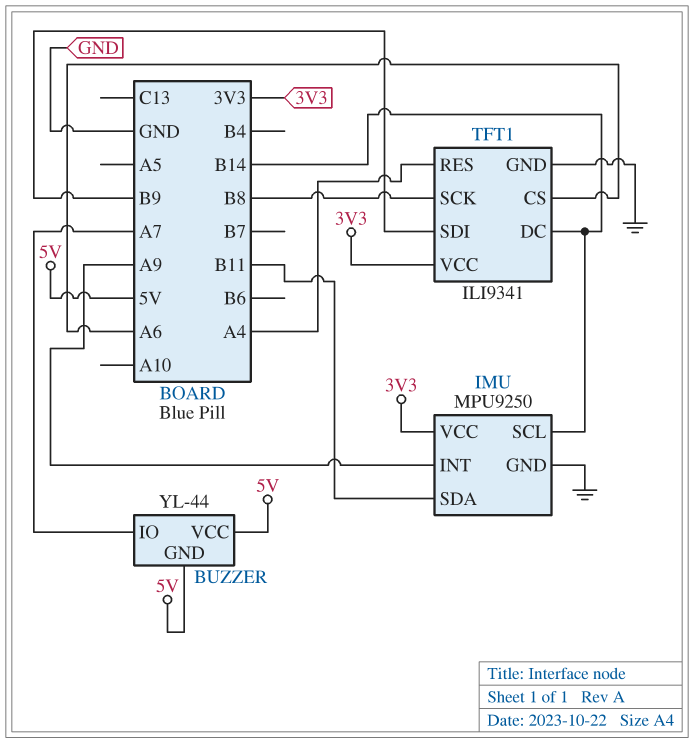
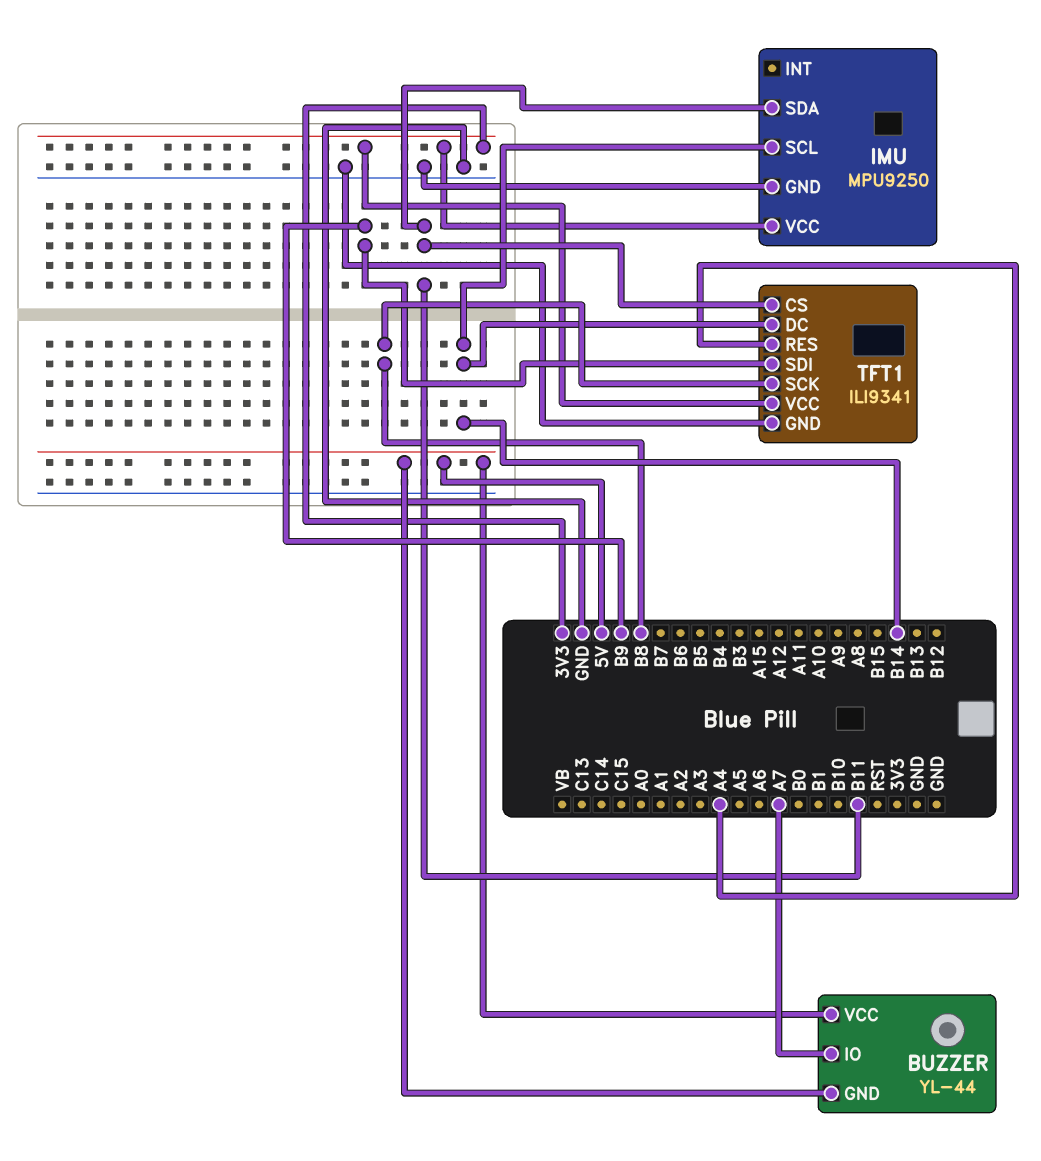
IMU pin INT: A9 -> none
TFT1 pin CS: A6 -> B11

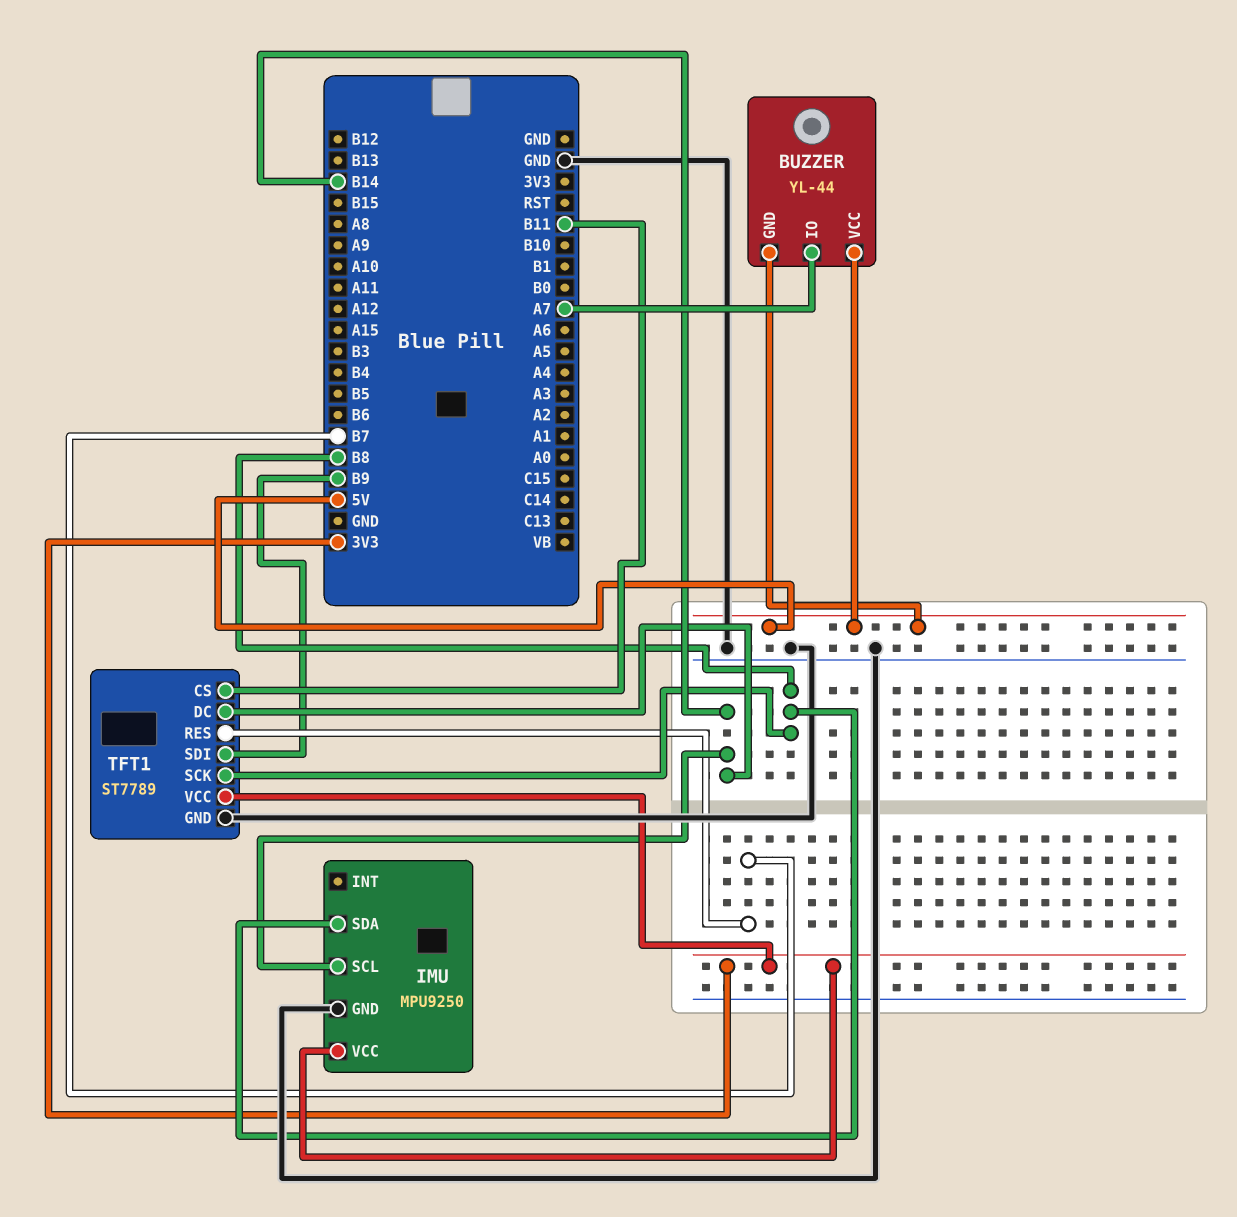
IMU pin SDA: B11 -> B8
TFT1: ILI9341 -> ST7789
TFT1 pin RES: A4 -> B7

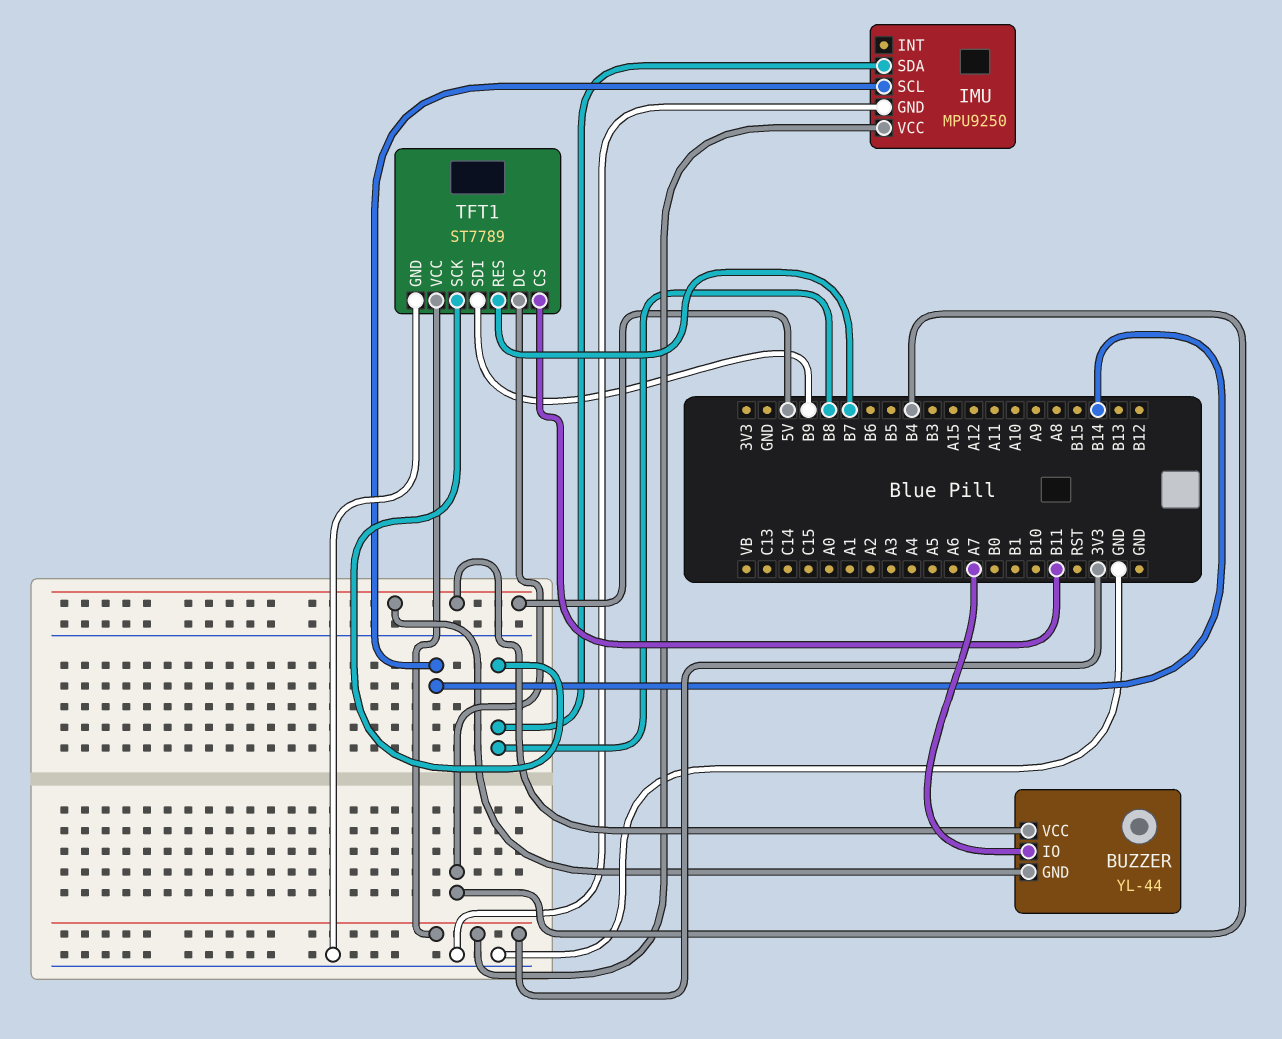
TFT1 pin DC: B14 -> B4

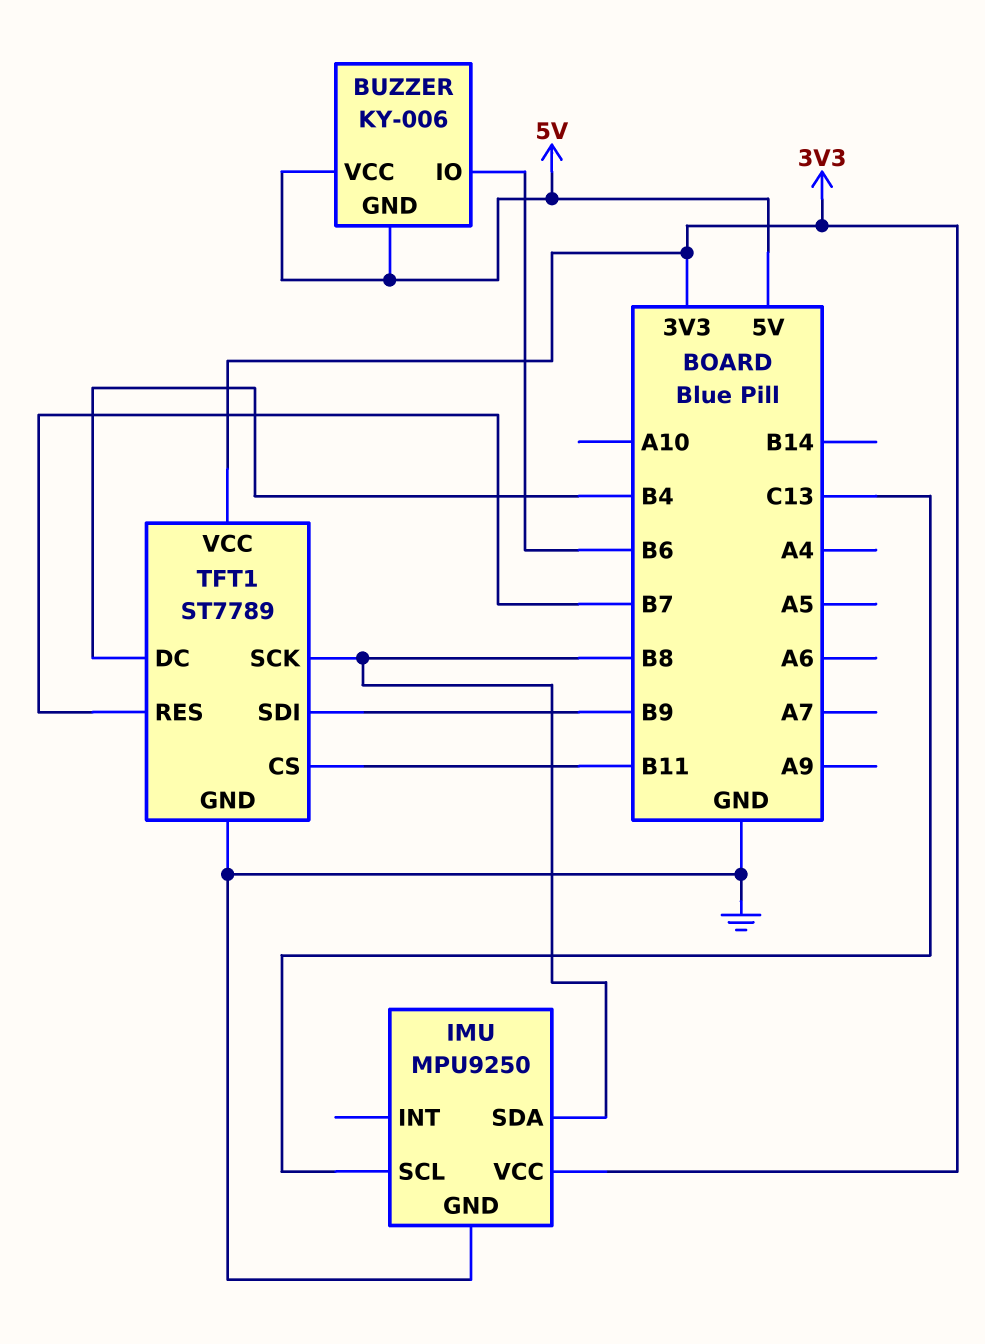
BUZZER: YL-44 -> KY-006
BUZZER pin IO: A7 -> B6
IMU pin SCL: B14 -> C13

